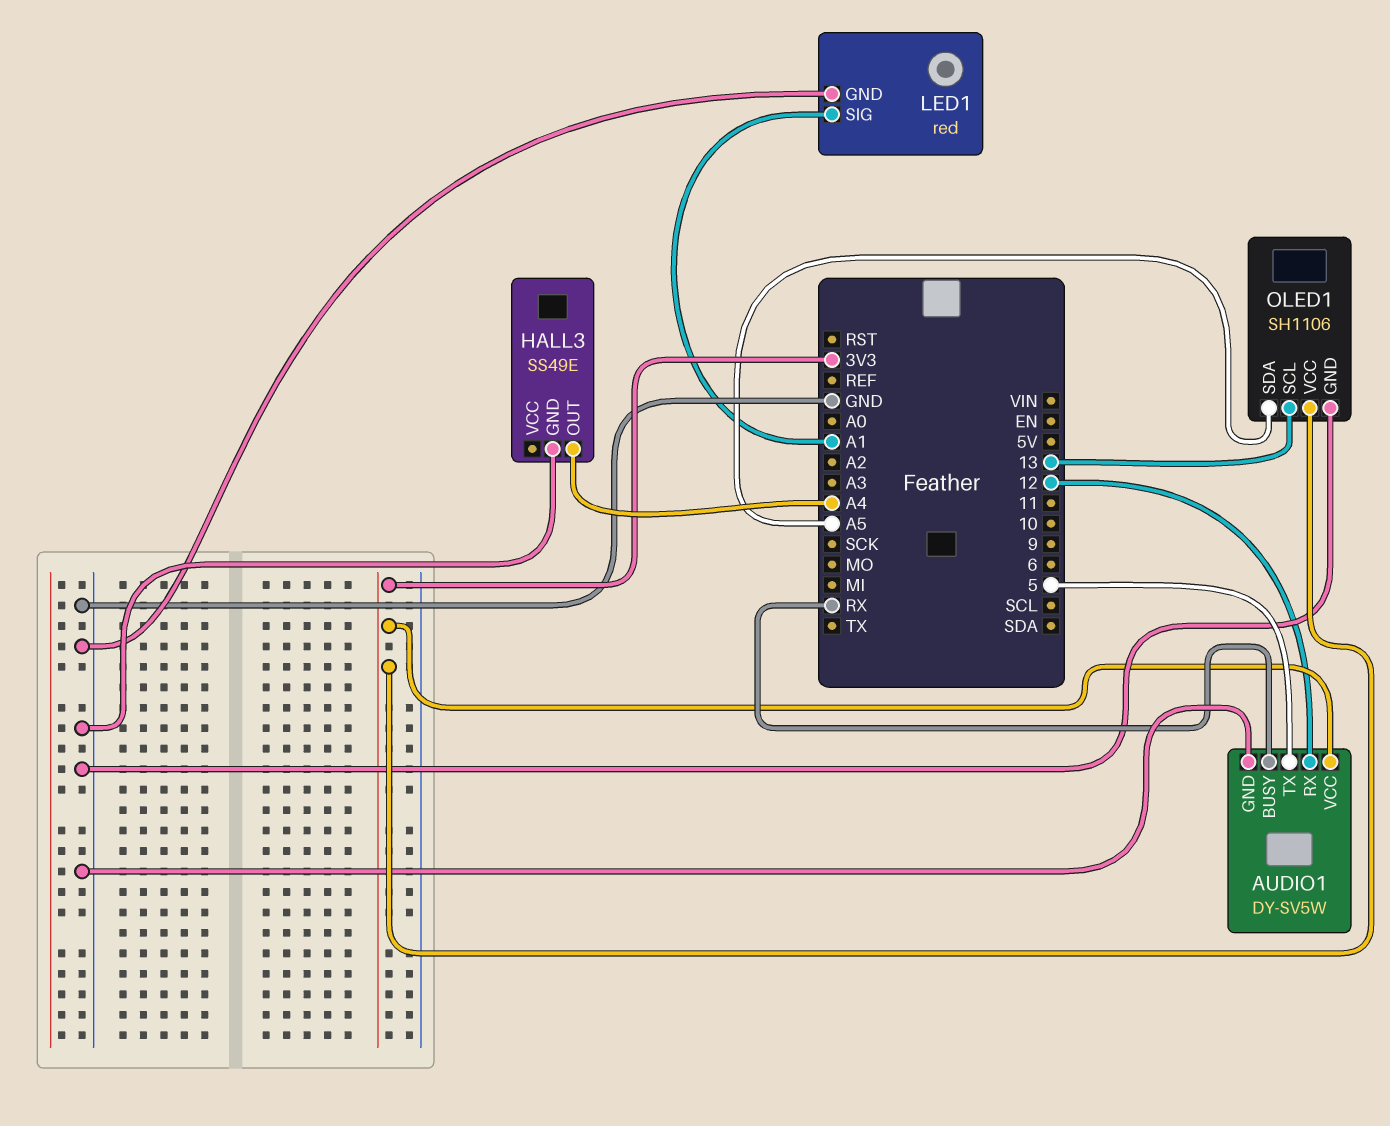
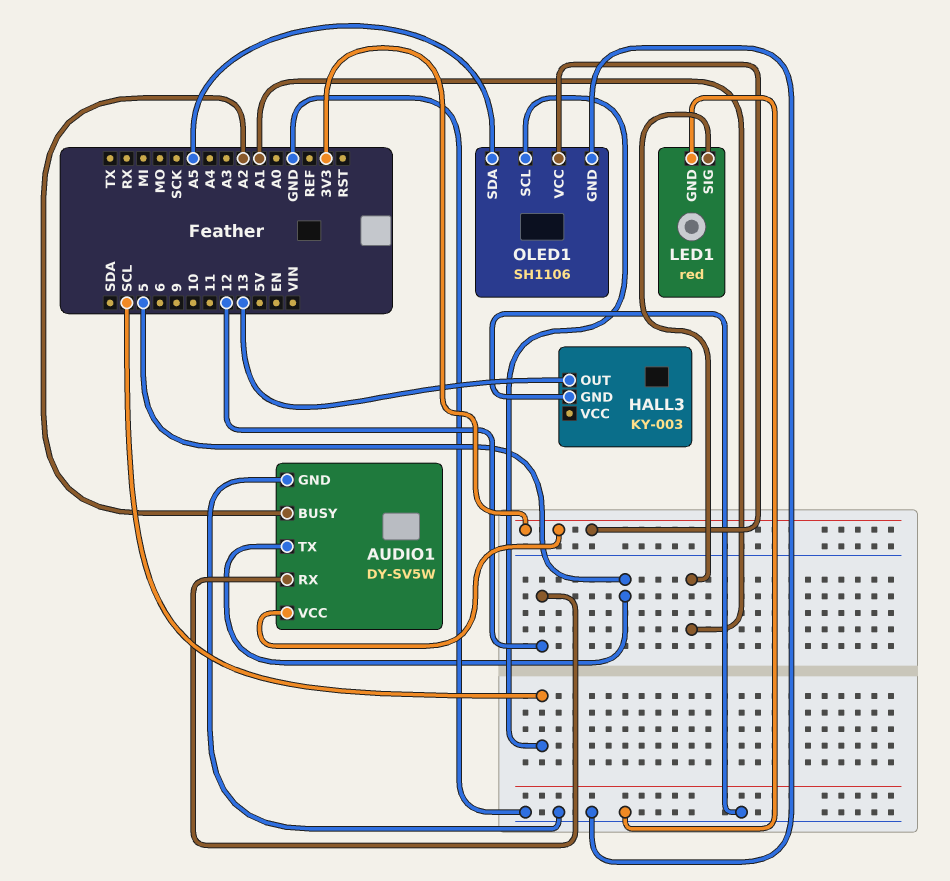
AUDIO1 pin BUSY: RX -> A2
HALL3: SS49E -> KY-003
HALL3 pin OUT: A4 -> 13
OLED1 pin SCL: 13 -> SCL

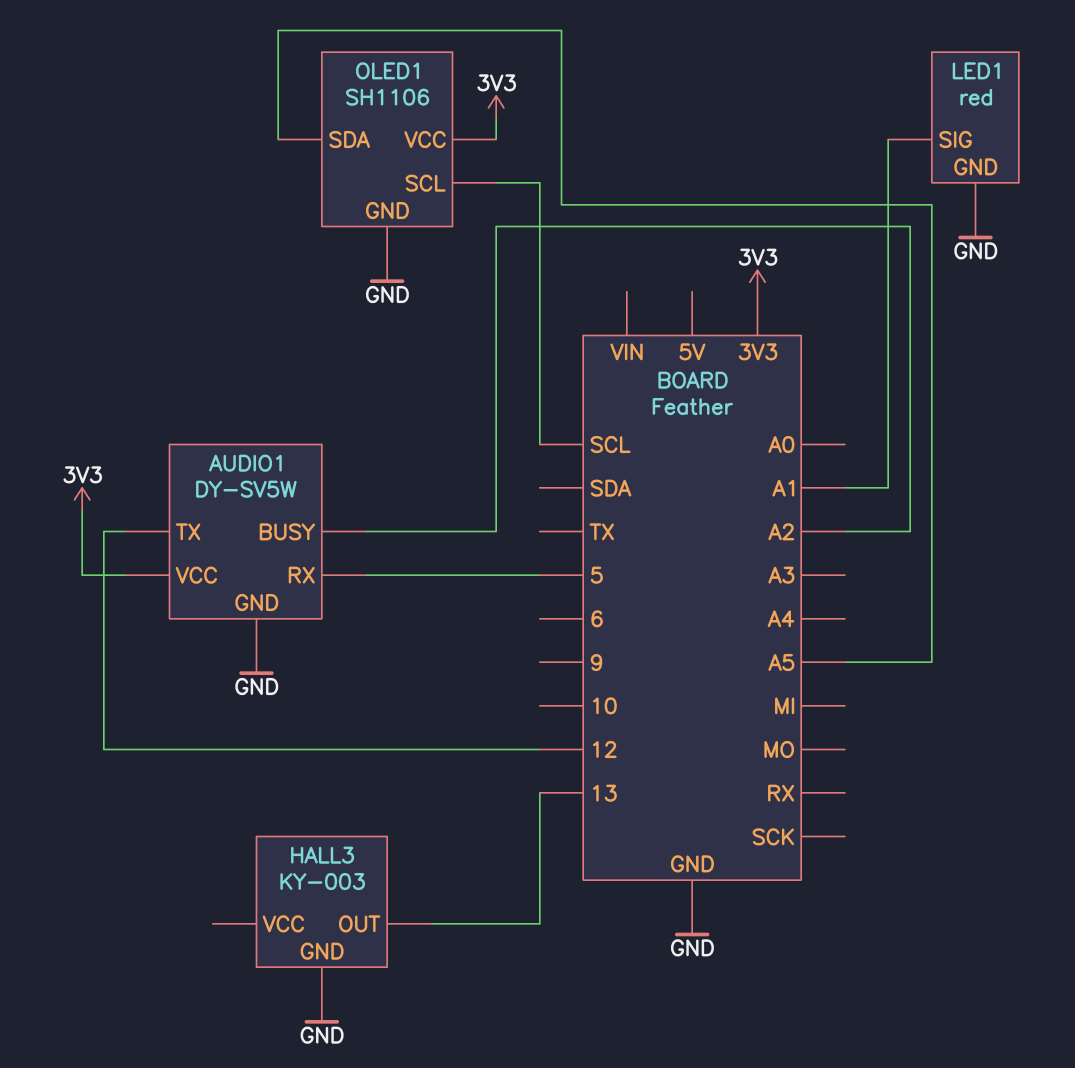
AUDIO1 pin RX: 12 -> 5
AUDIO1 pin TX: 5 -> 12

